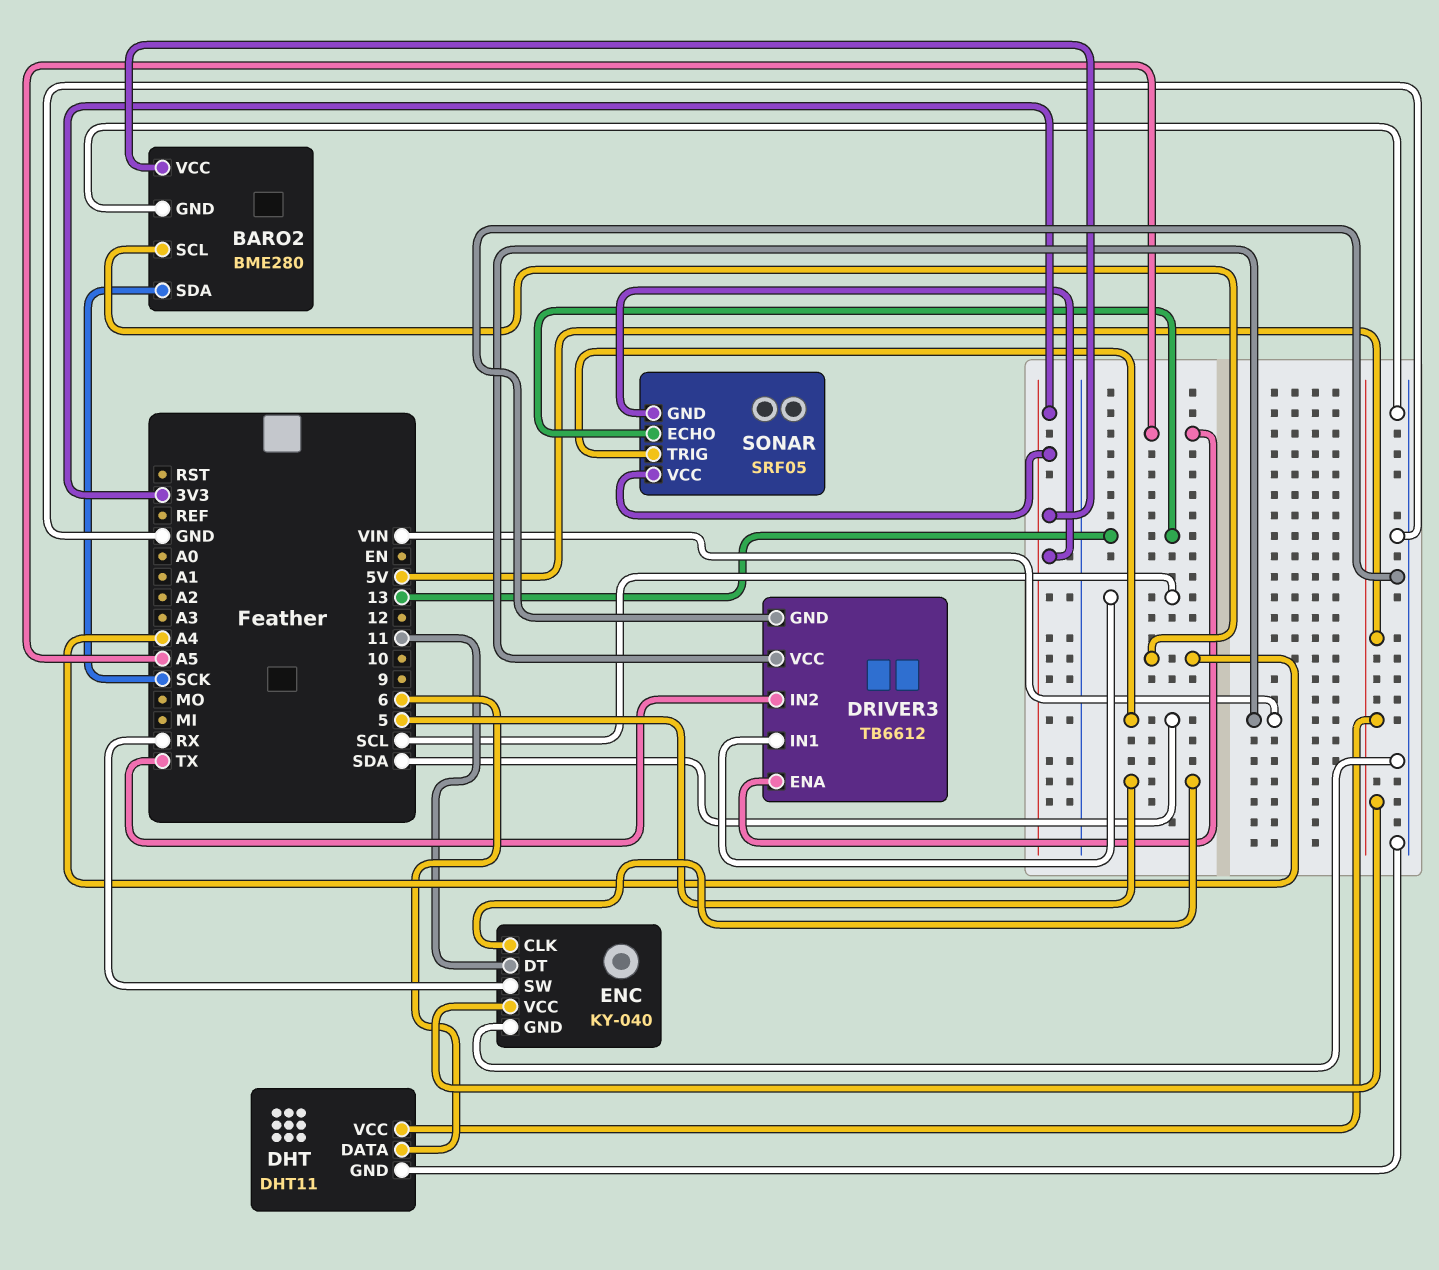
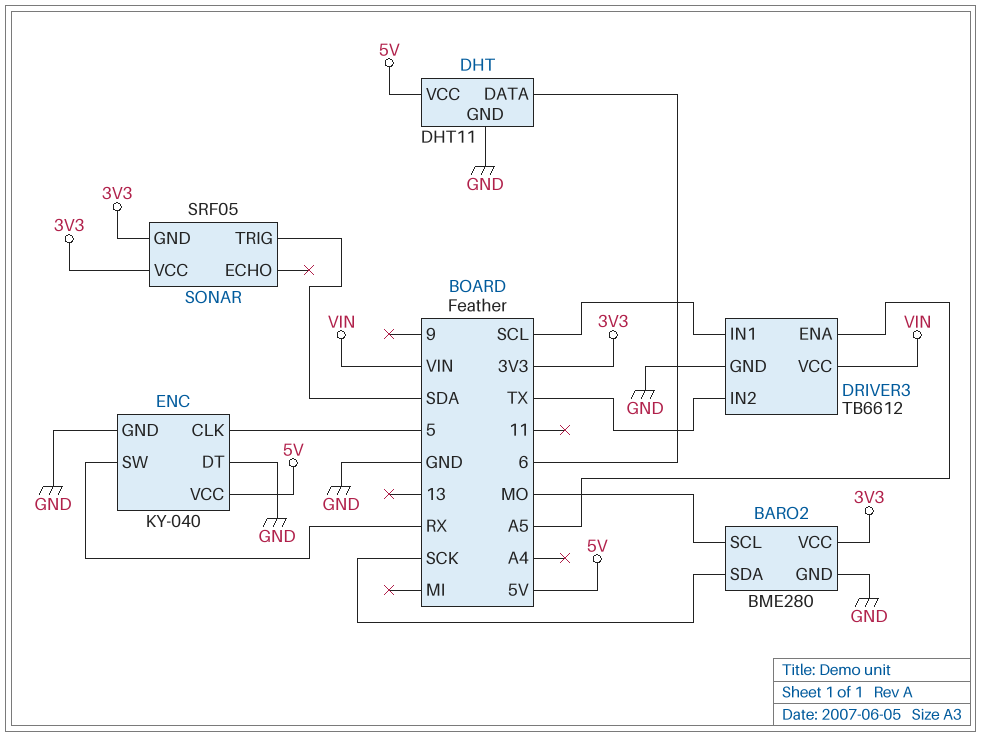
BARO2 pin SCL: A4 -> MO
ENC pin DT: 11 -> GND
SONAR pin ECHO: 13 -> none

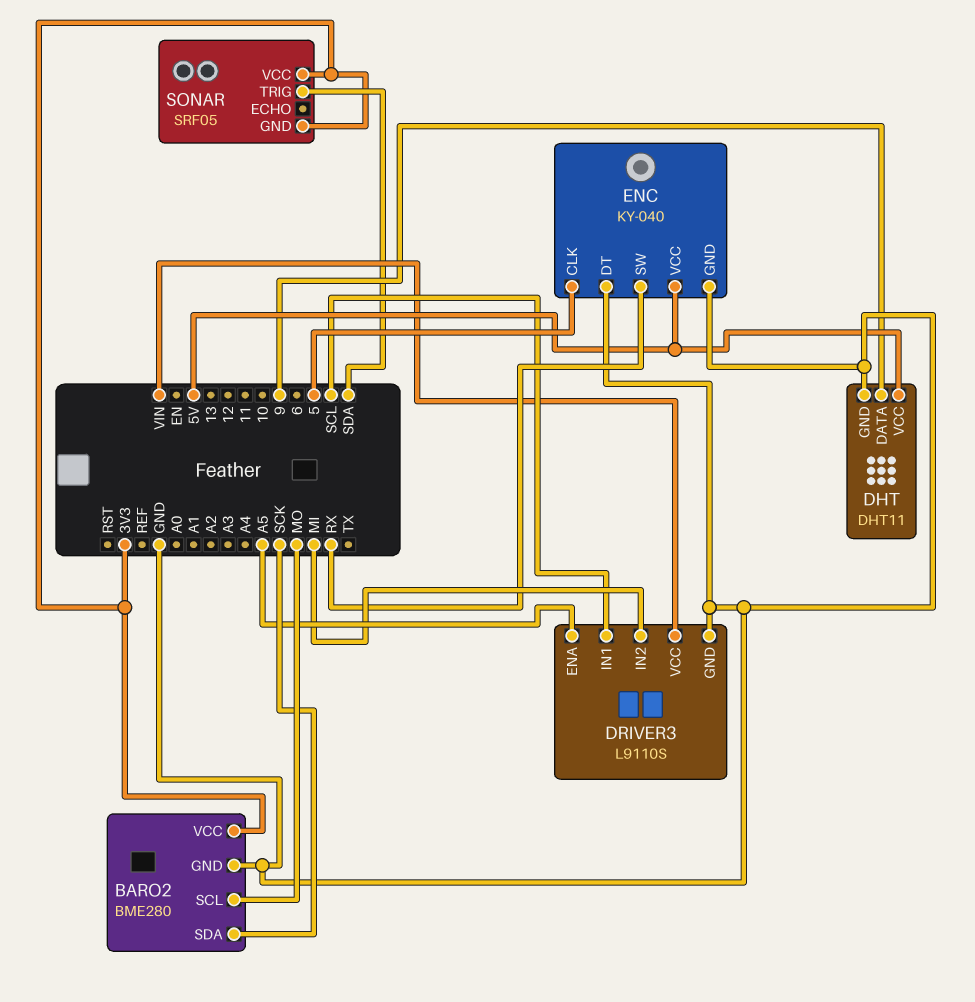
DHT pin DATA: 6 -> 9
DRIVER3: TB6612 -> L9110S
DRIVER3 pin IN2: TX -> MI

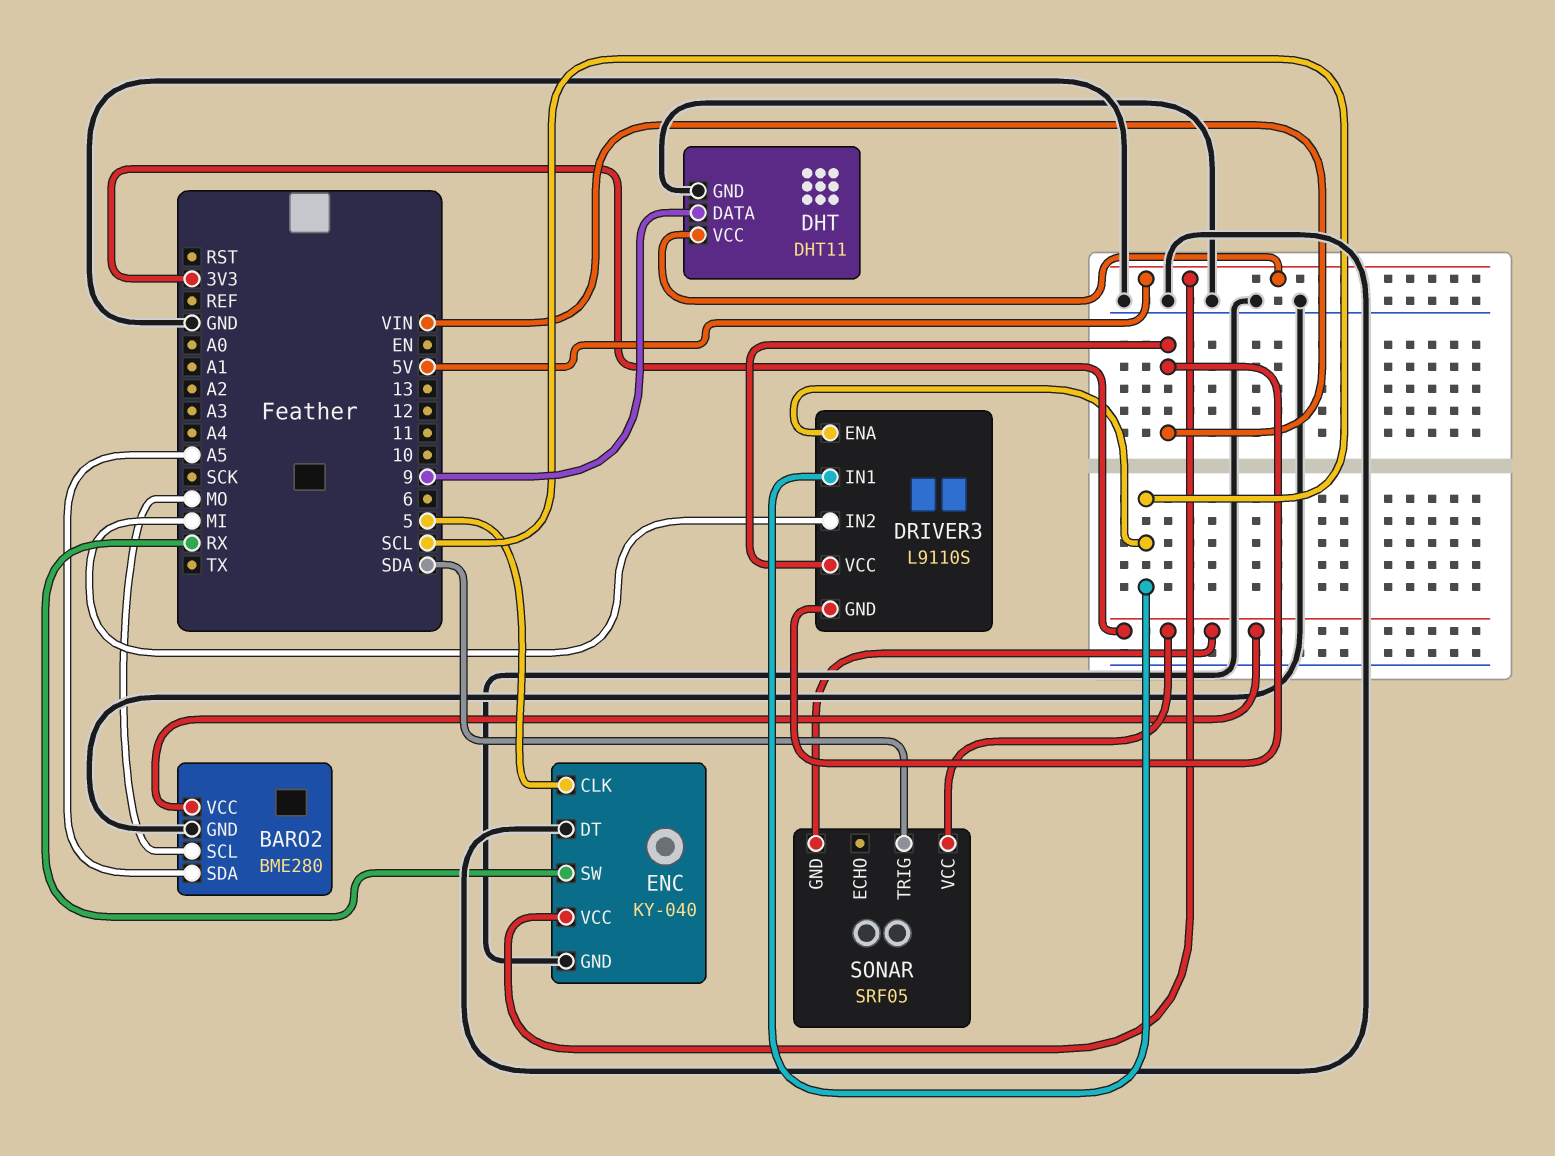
BARO2 pin SDA: SCK -> A5
DRIVER3 pin ENA: A5 -> SCL
DRIVER3 pin GND: GND -> VIN

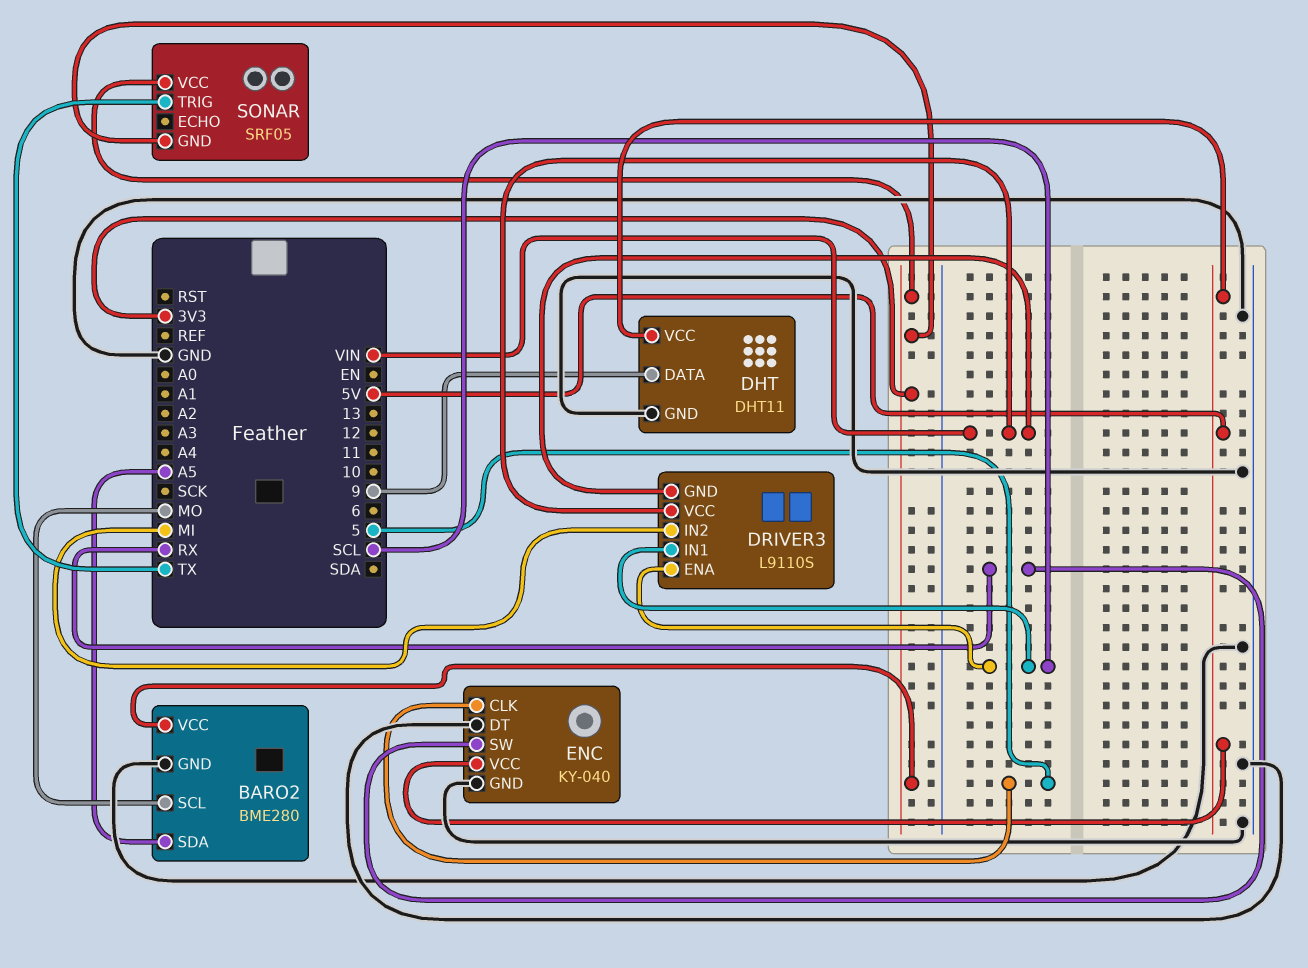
SONAR pin TRIG: SDA -> TX

